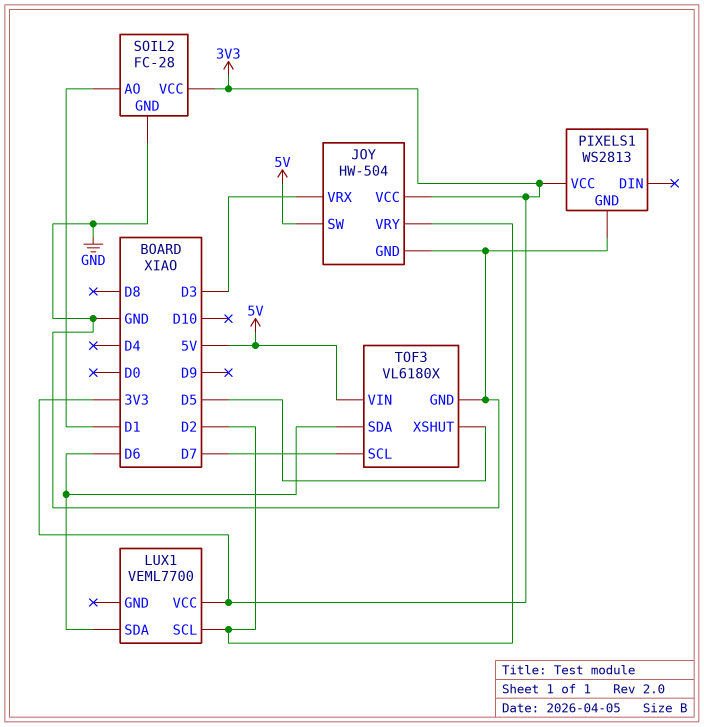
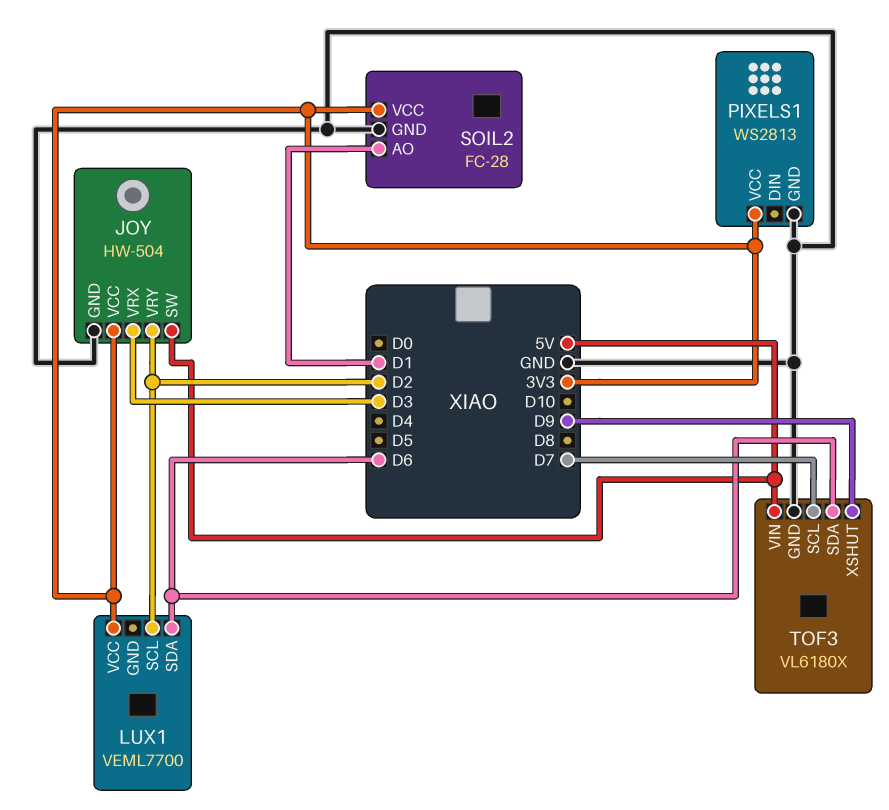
TOF3 pin XSHUT: D5 -> D9

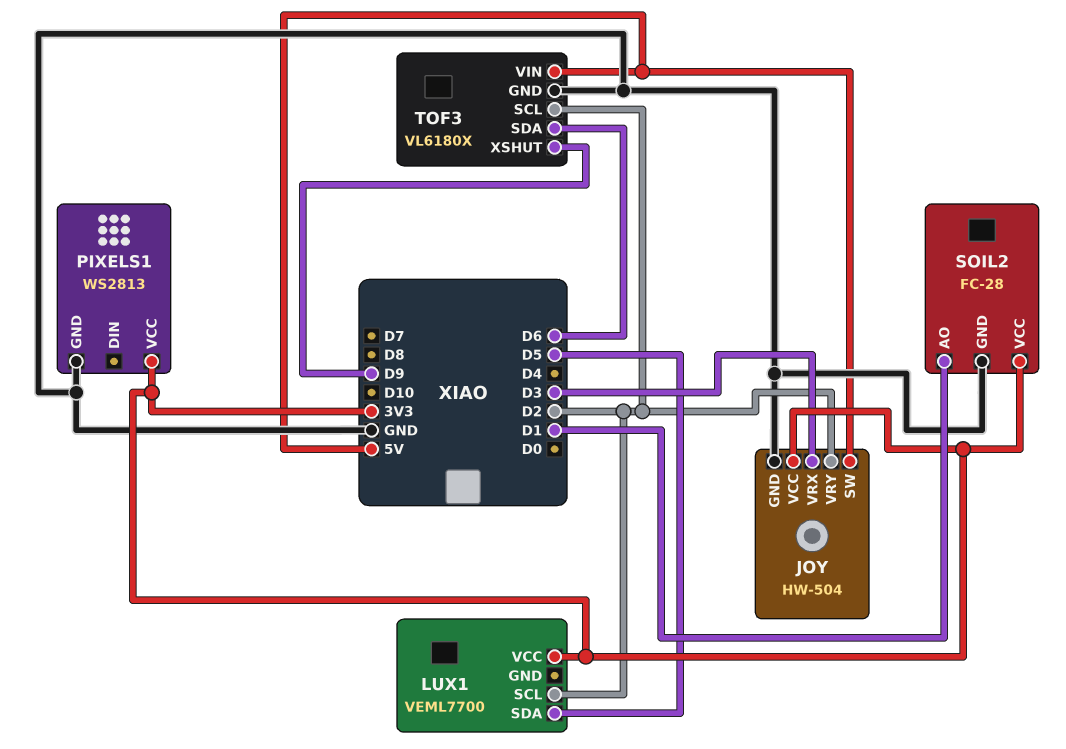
LUX1 pin SDA: D6 -> D5
TOF3 pin SCL: D7 -> D2

